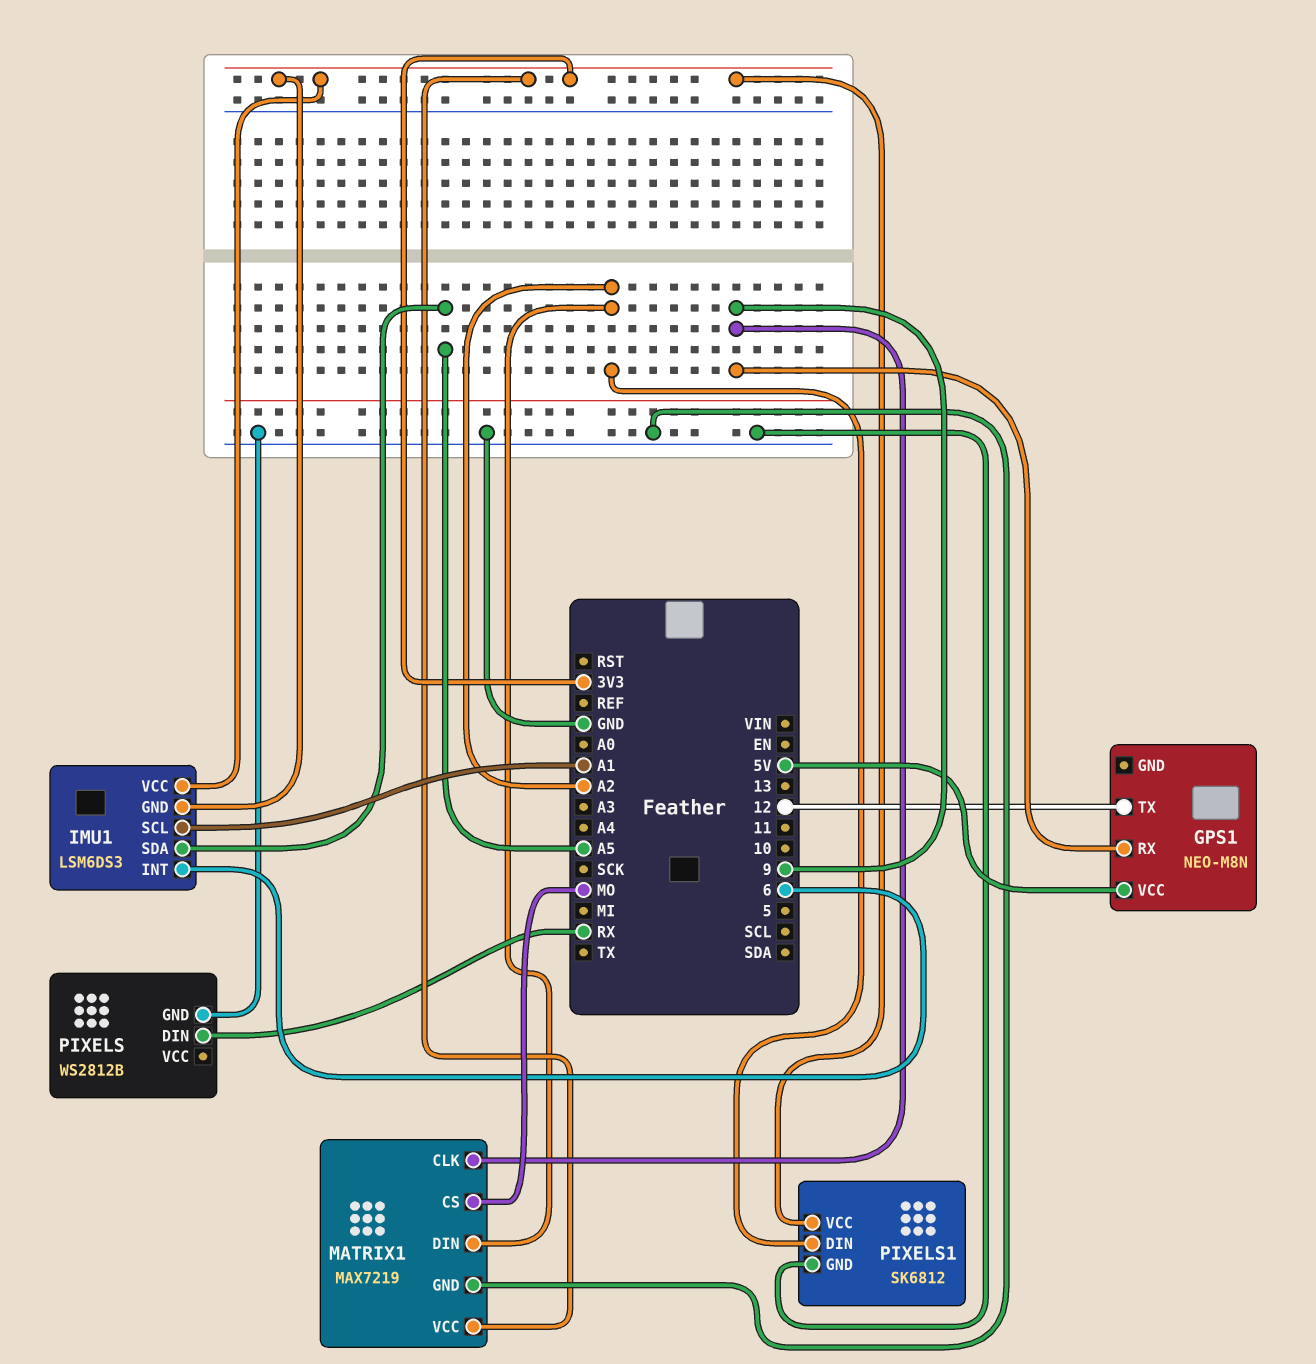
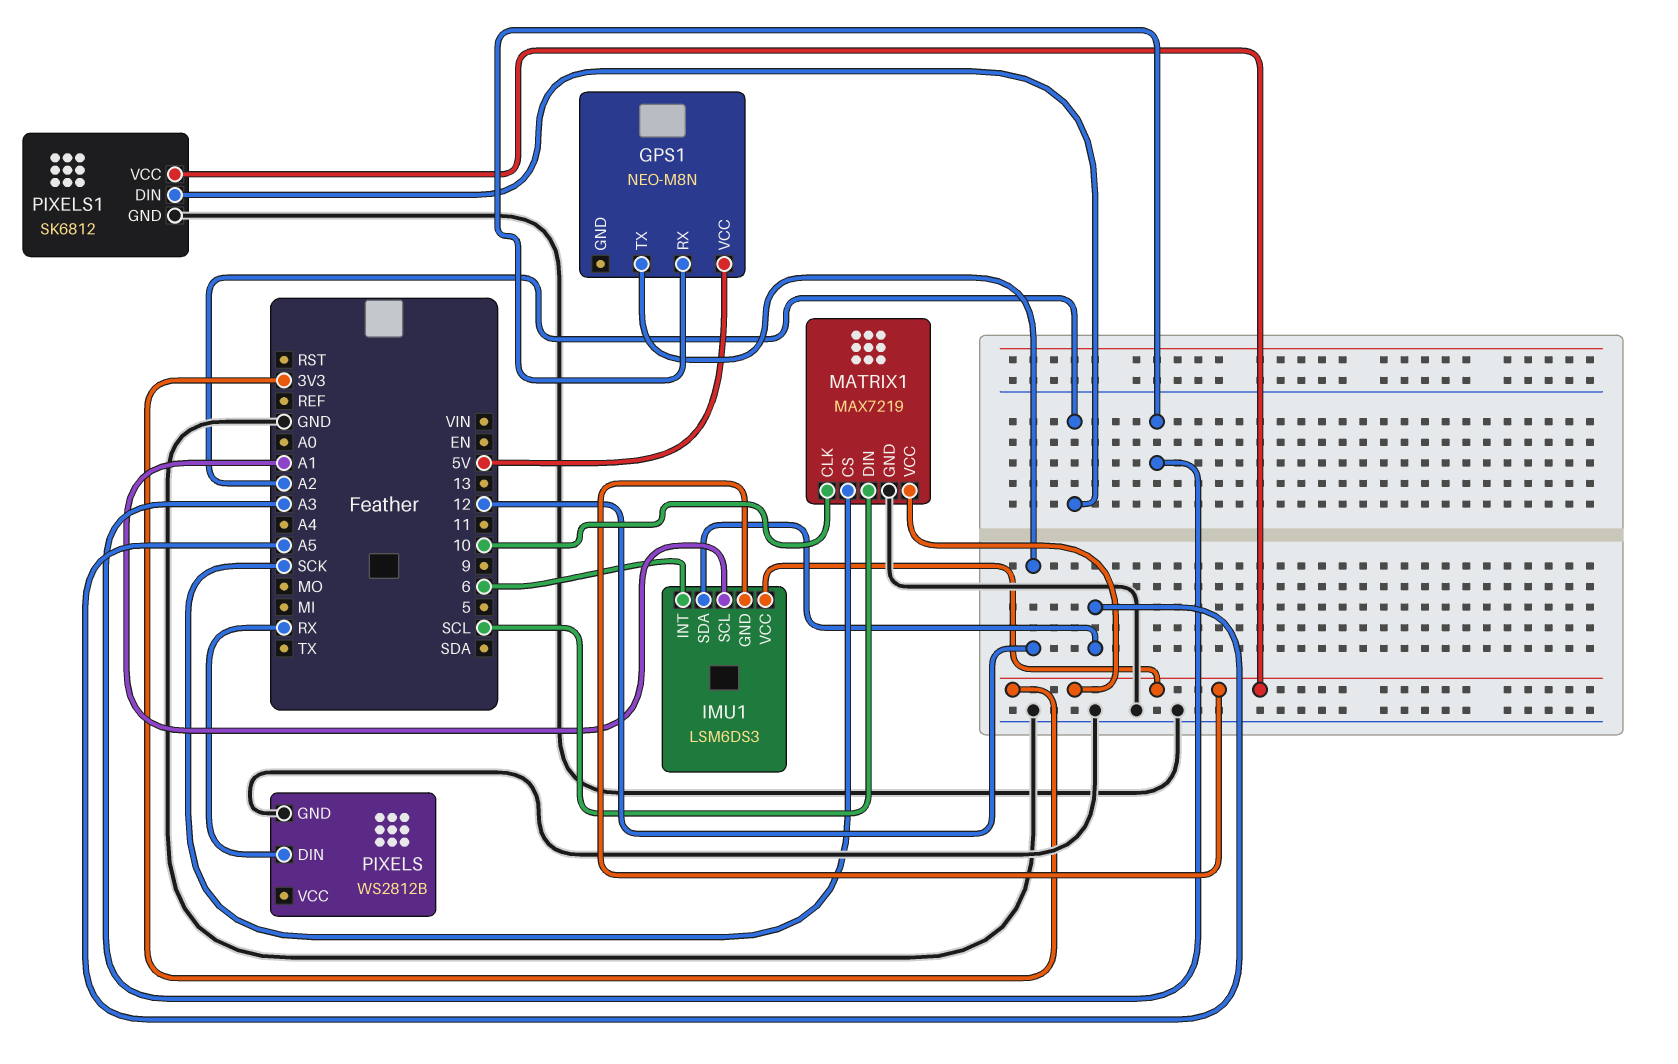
GPS1 pin RX: 9 -> A3
MATRIX1 pin CLK: 9 -> 10
MATRIX1 pin CS: MO -> SCK
MATRIX1 pin DIN: A2 -> SCL

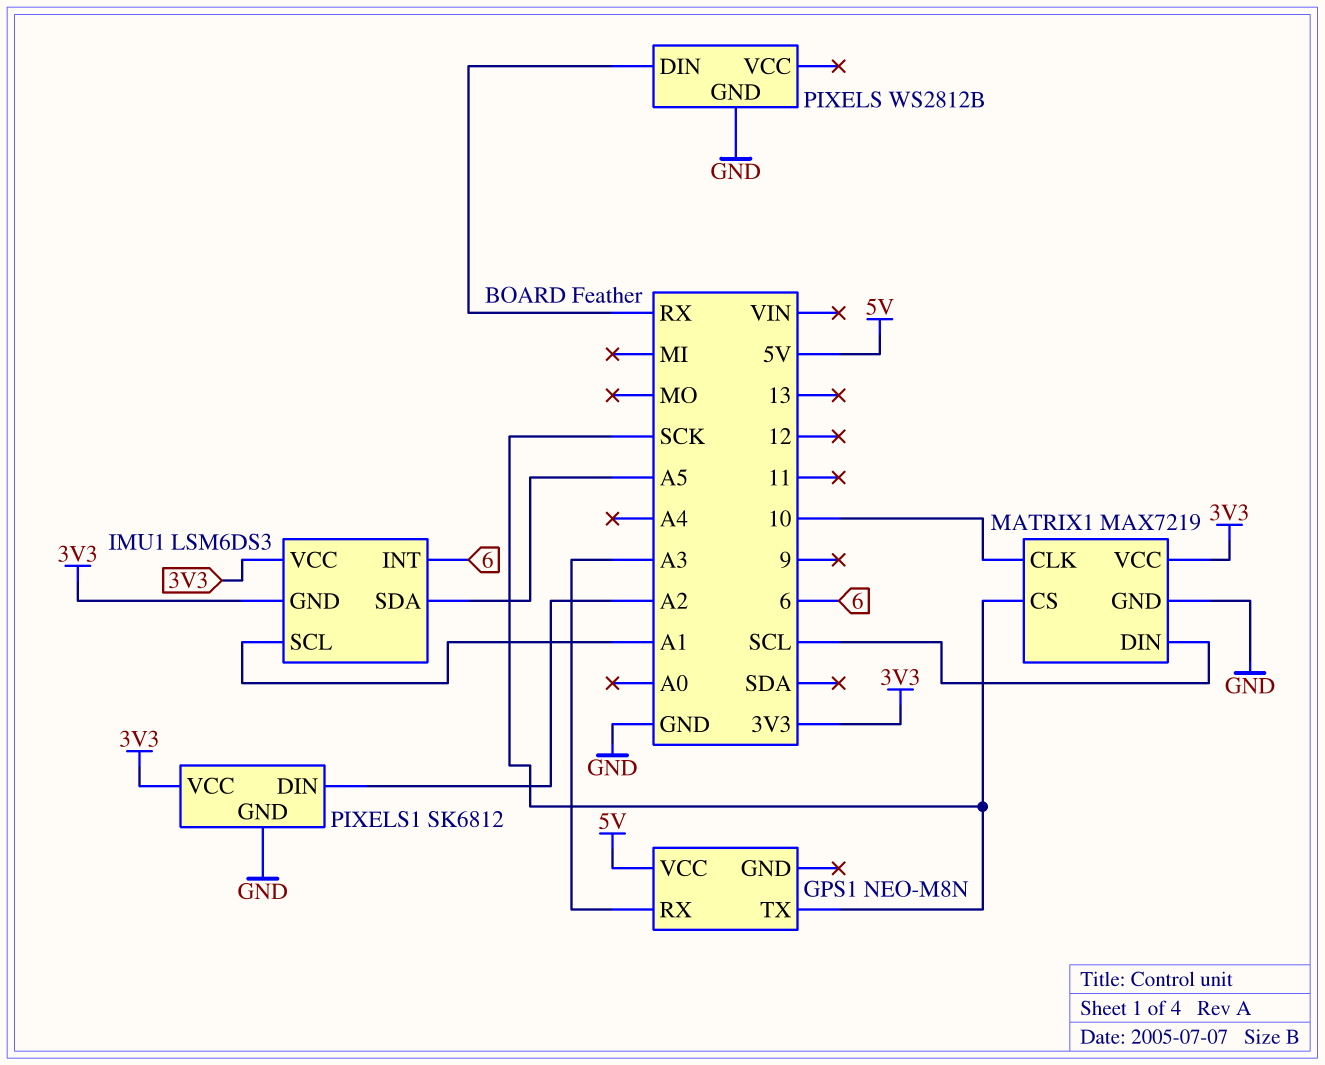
GPS1 pin TX: 12 -> SCK

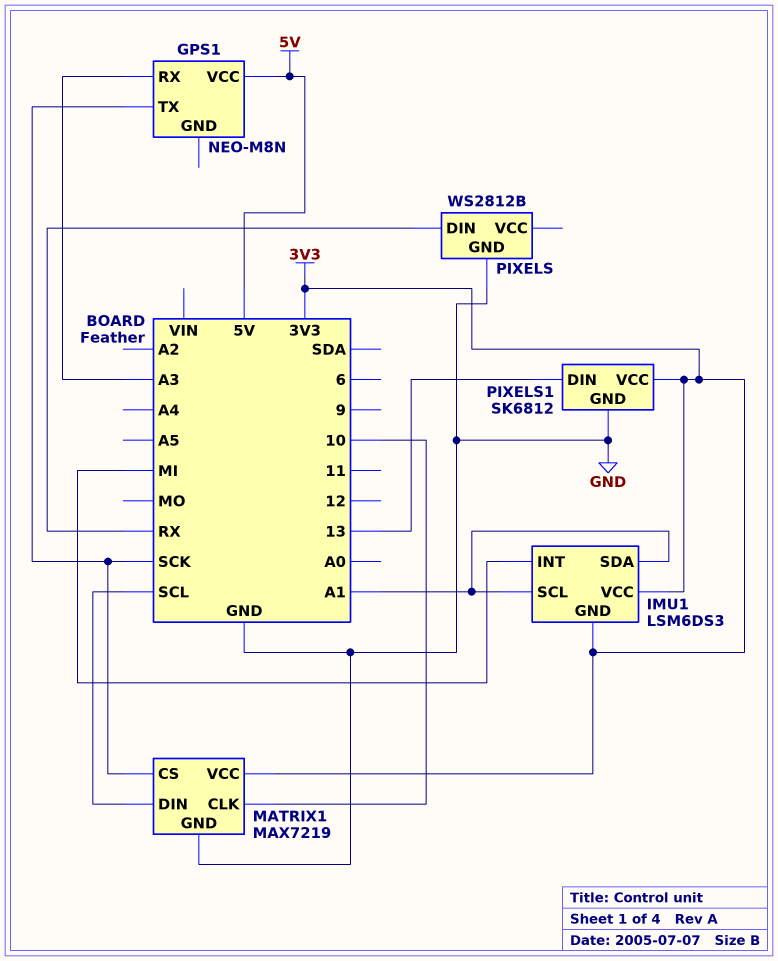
IMU1 pin INT: 6 -> MI
IMU1 pin SDA: A5 -> A1
PIXELS1 pin DIN: A2 -> 13

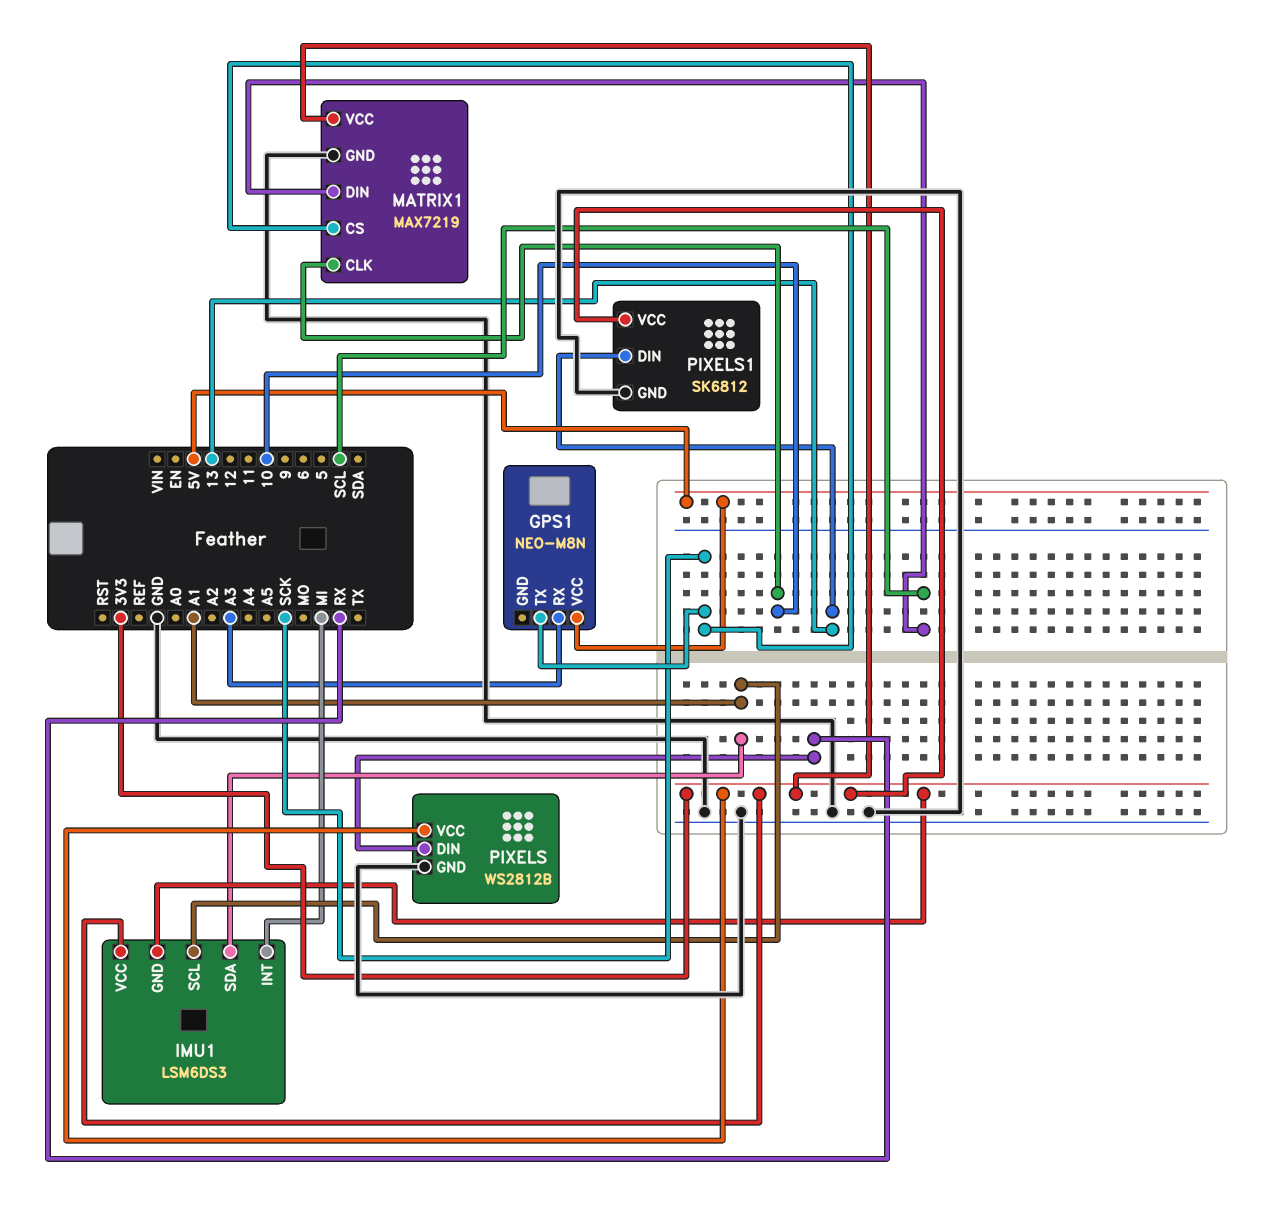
PIXELS pin VCC: none -> 3V3

